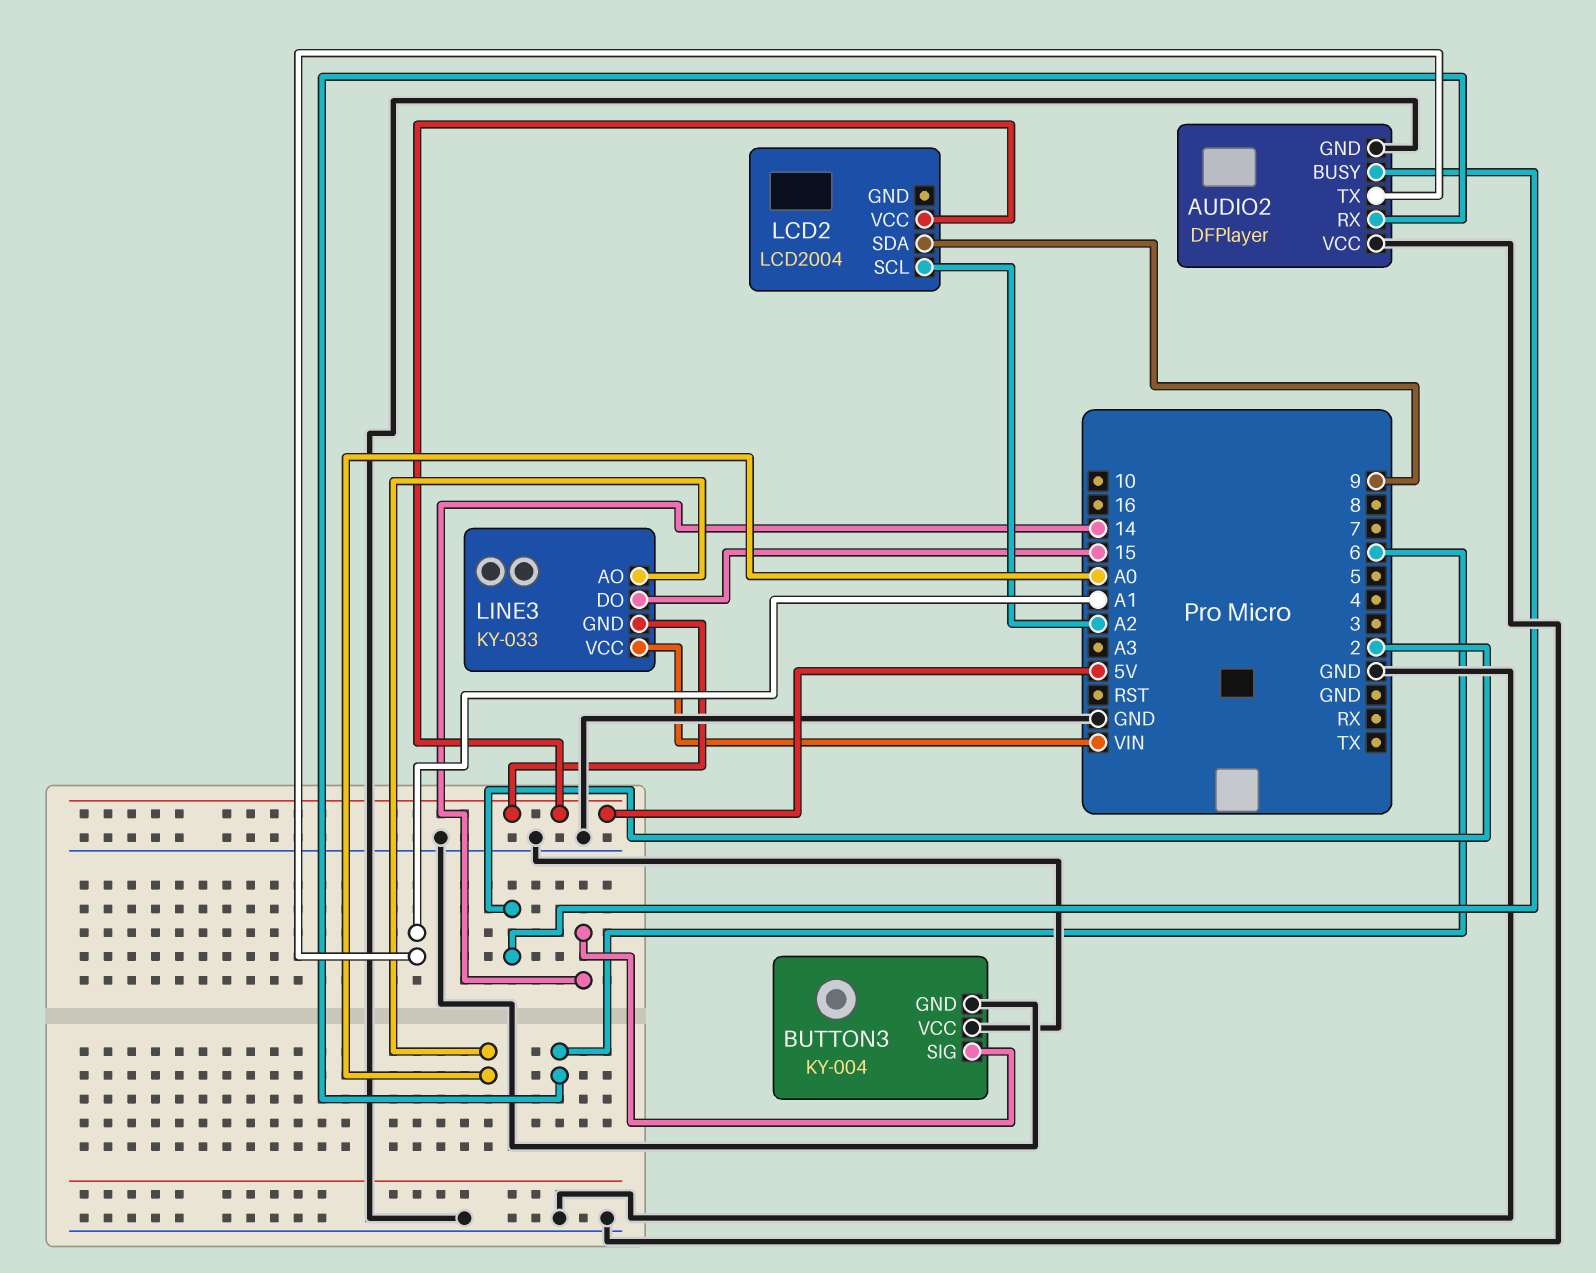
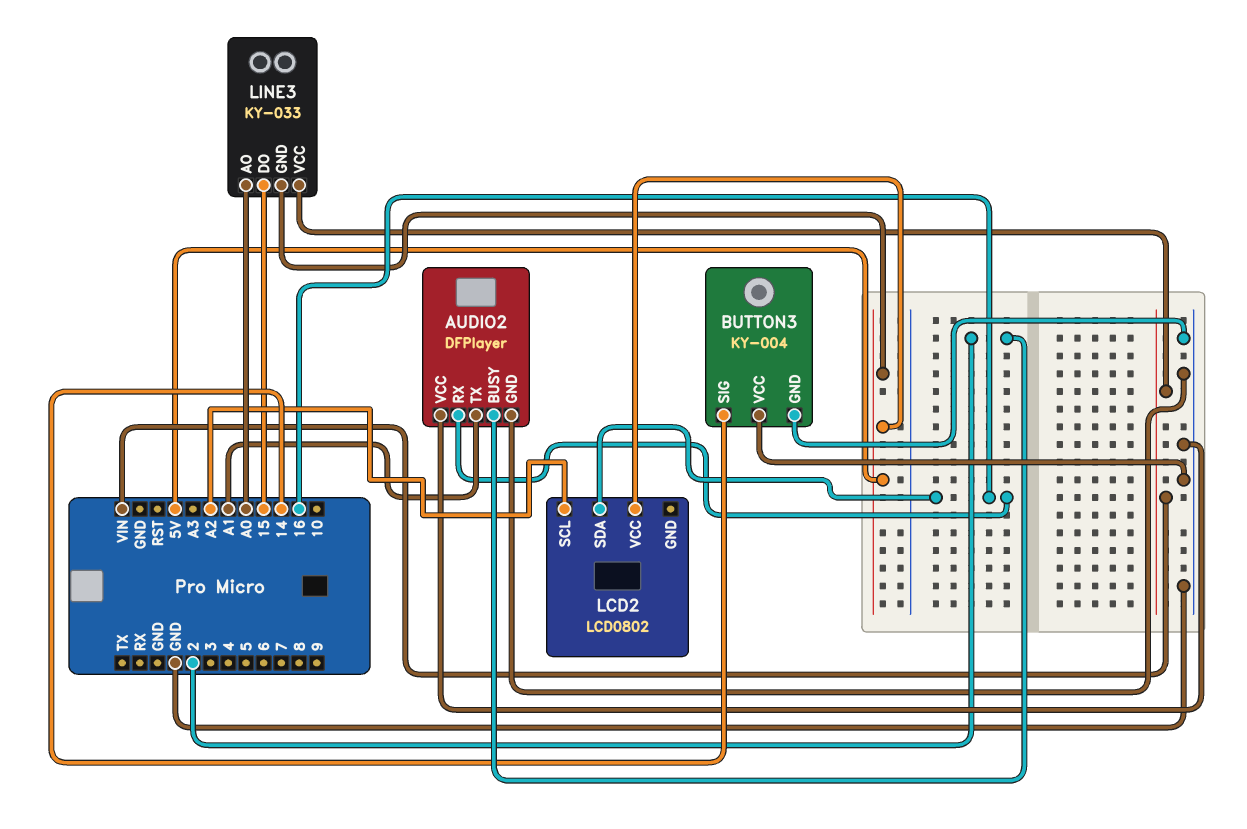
AUDIO2 pin RX: 6 -> 16
LCD2: LCD2004 -> LCD0802
LCD2 pin SDA: 9 -> 16

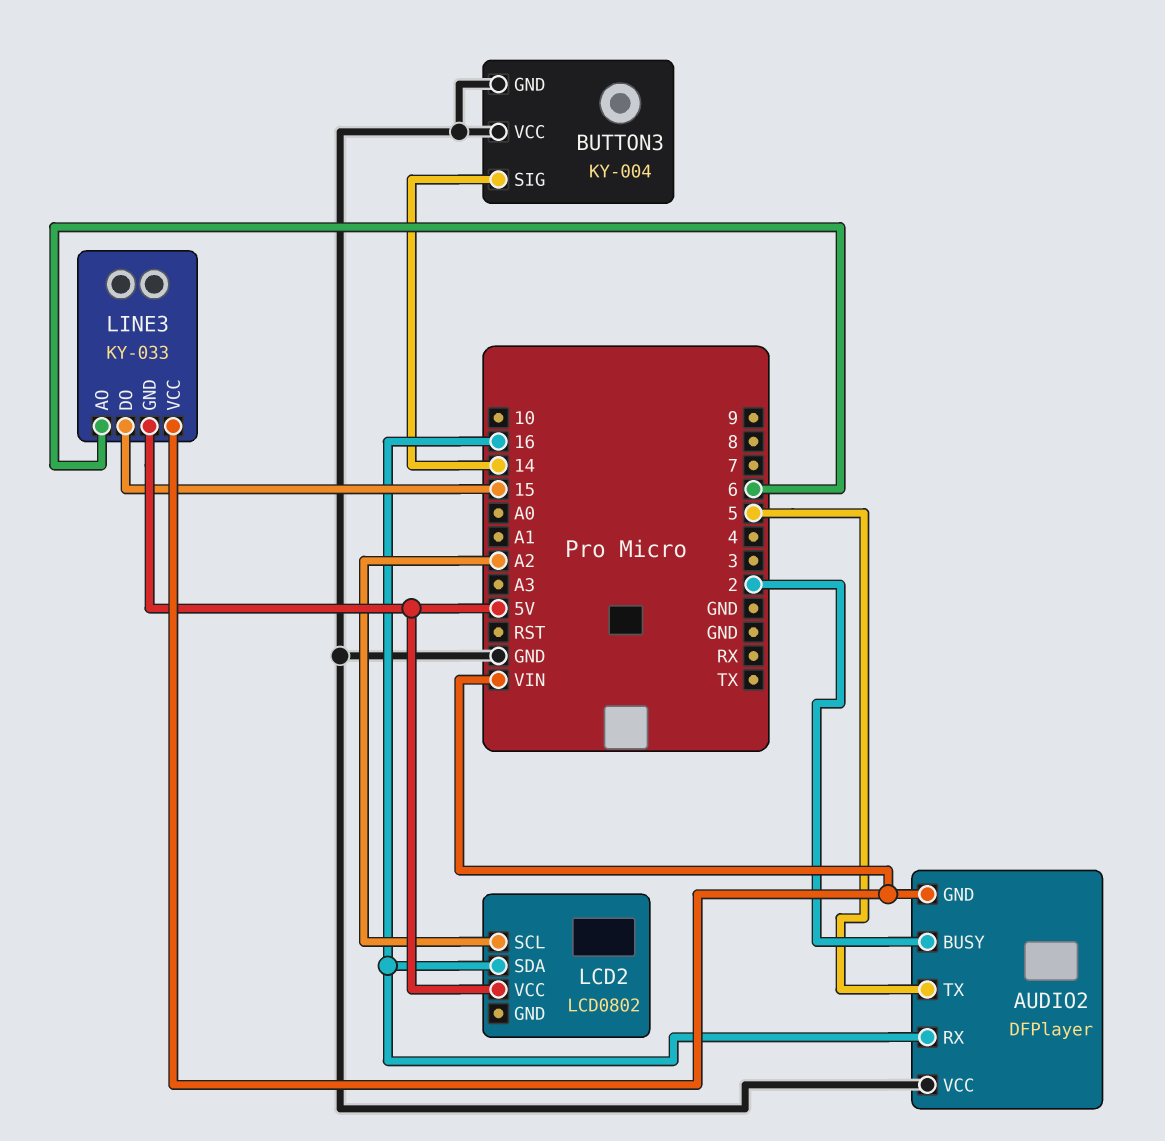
AUDIO2 pin GND: GND -> VIN
AUDIO2 pin TX: A1 -> 5
LINE3 pin AO: A0 -> 6

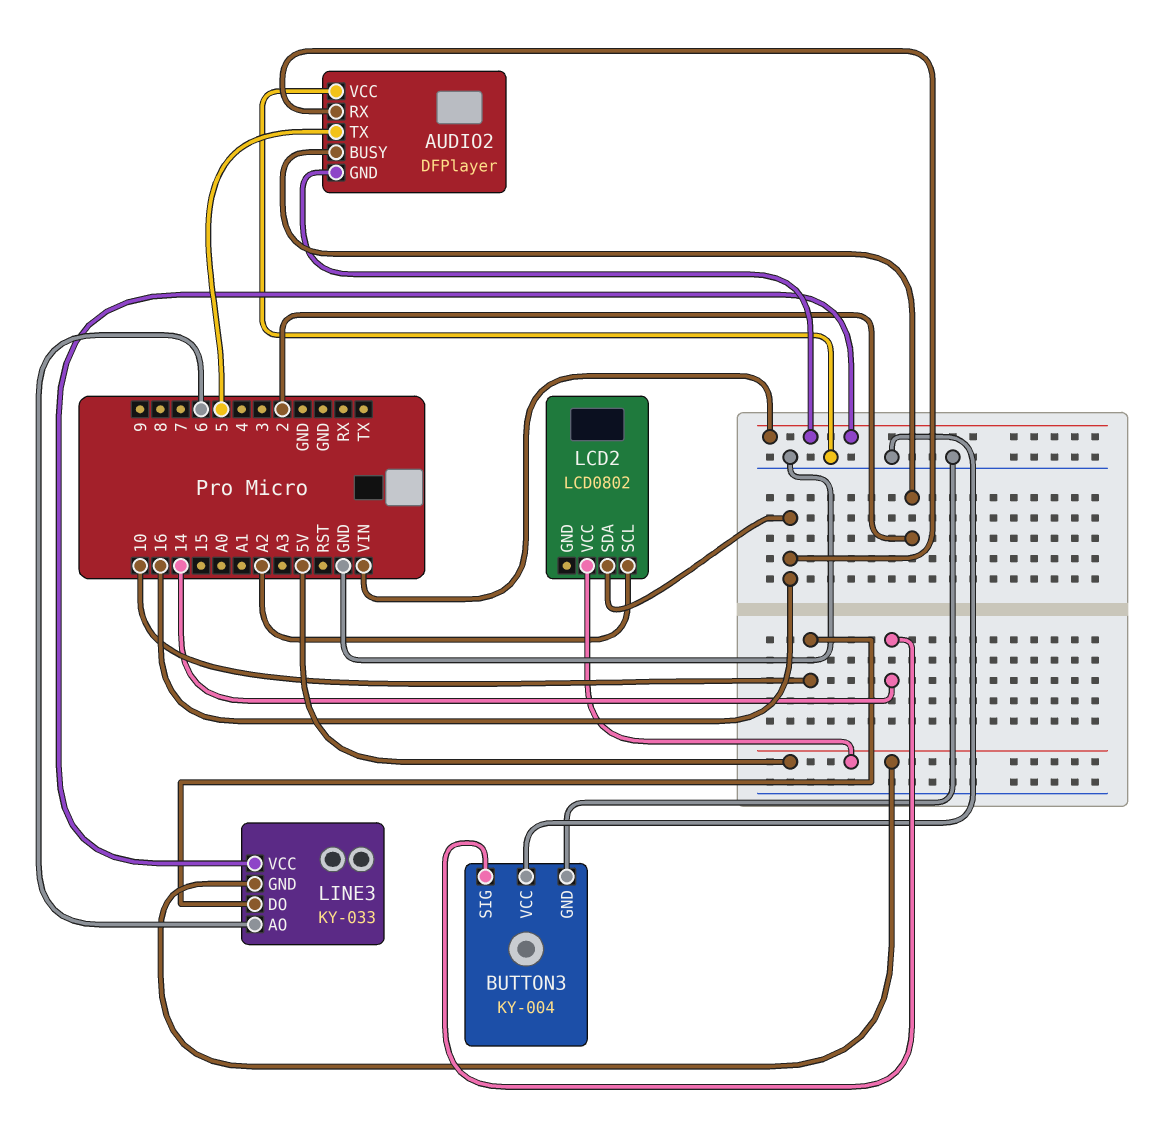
LINE3 pin DO: 15 -> 10

